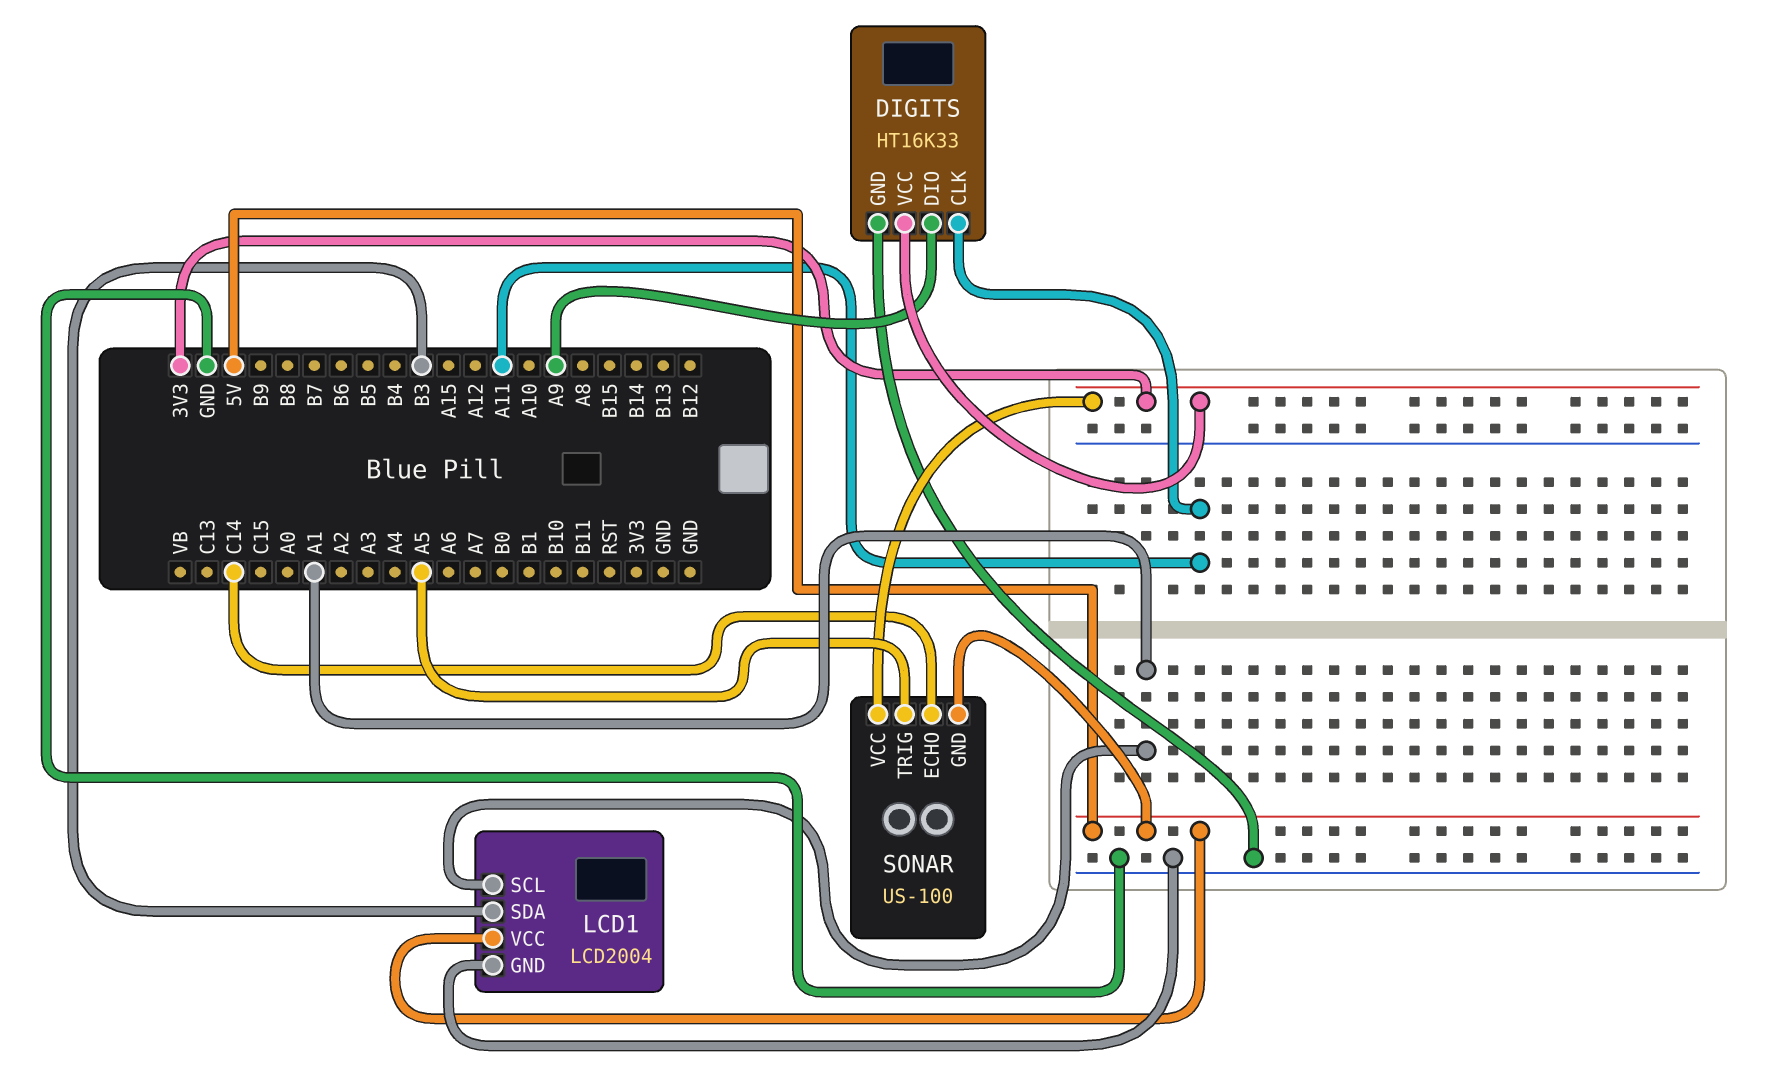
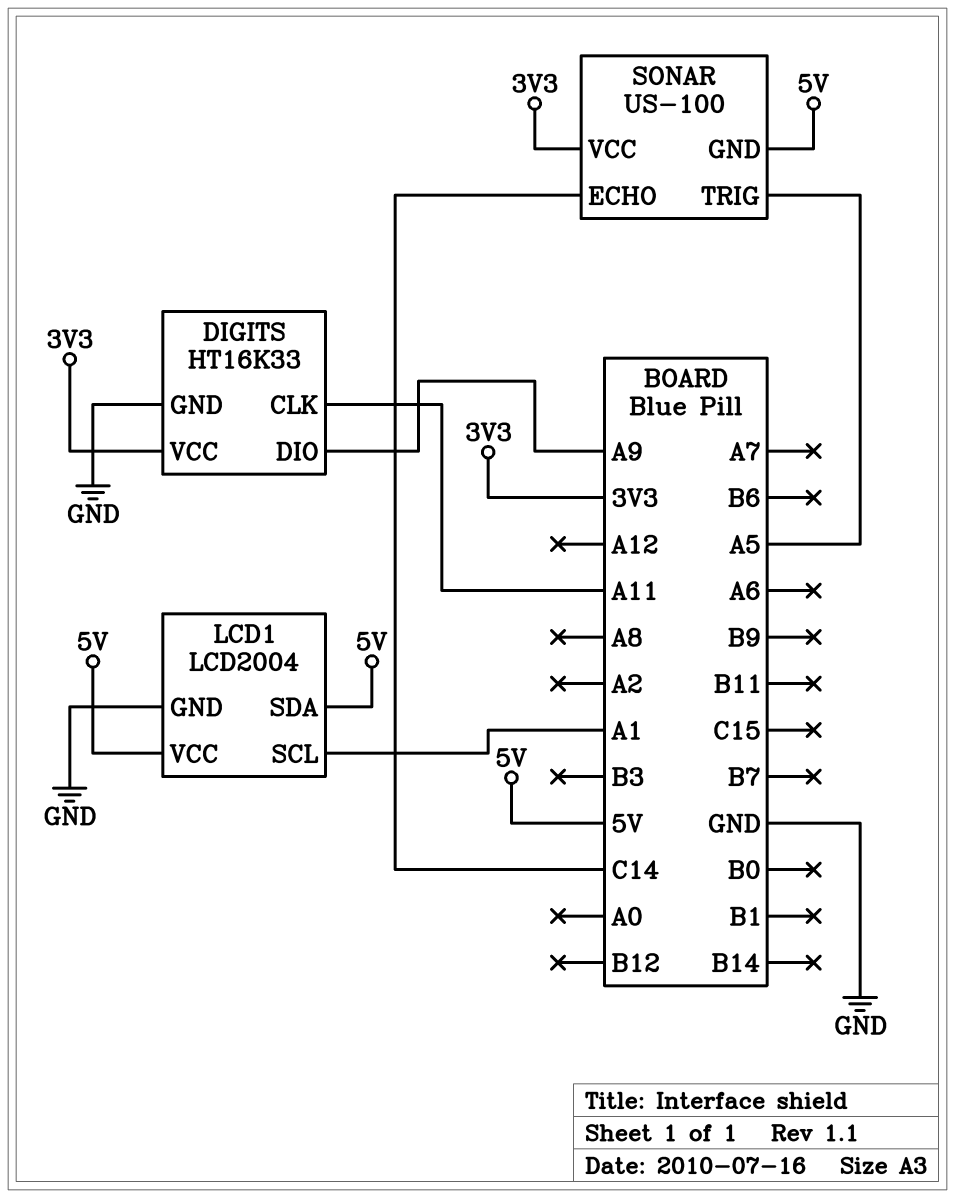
LCD1 pin SDA: B3 -> 5V

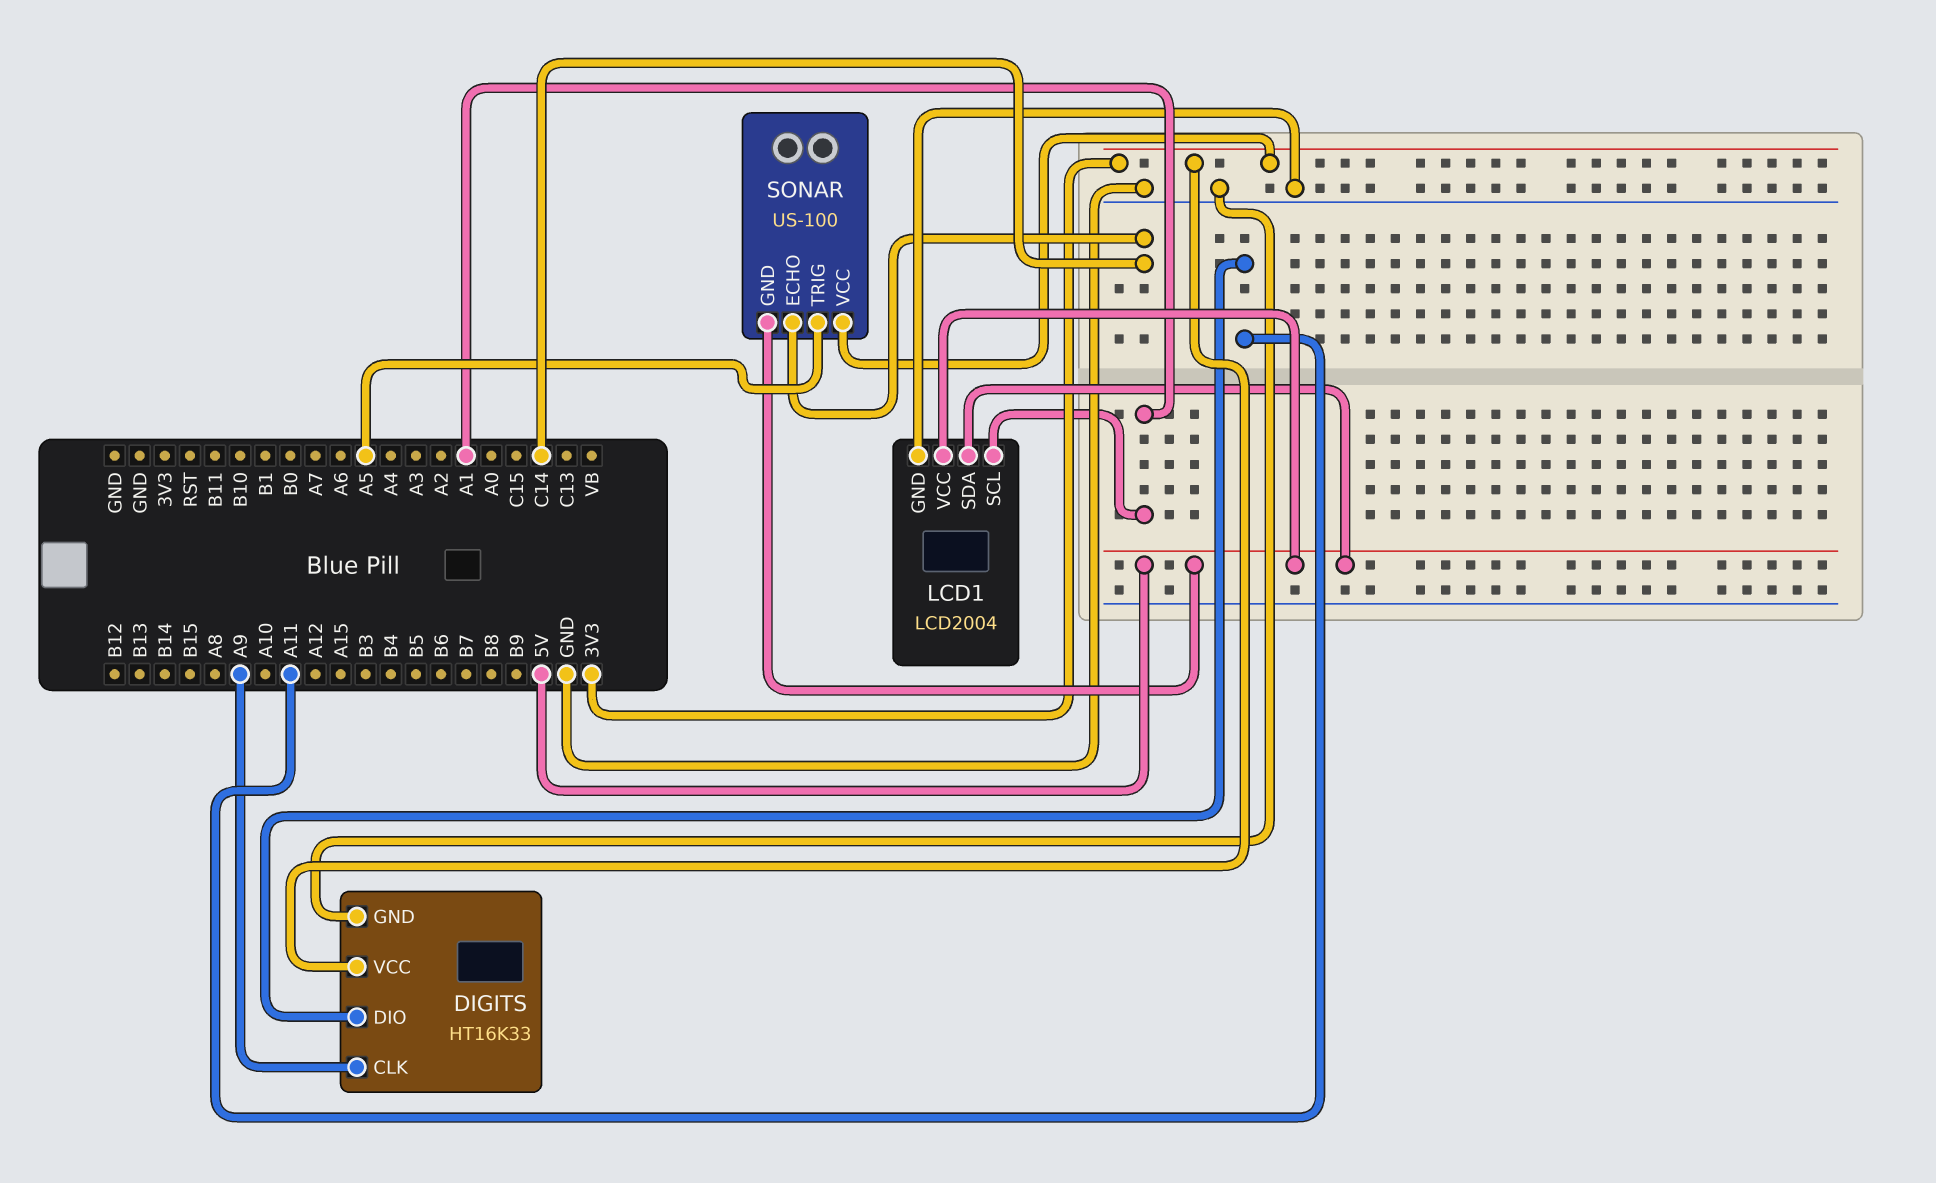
DIGITS pin CLK: A11 -> A9
DIGITS pin DIO: A9 -> A11

